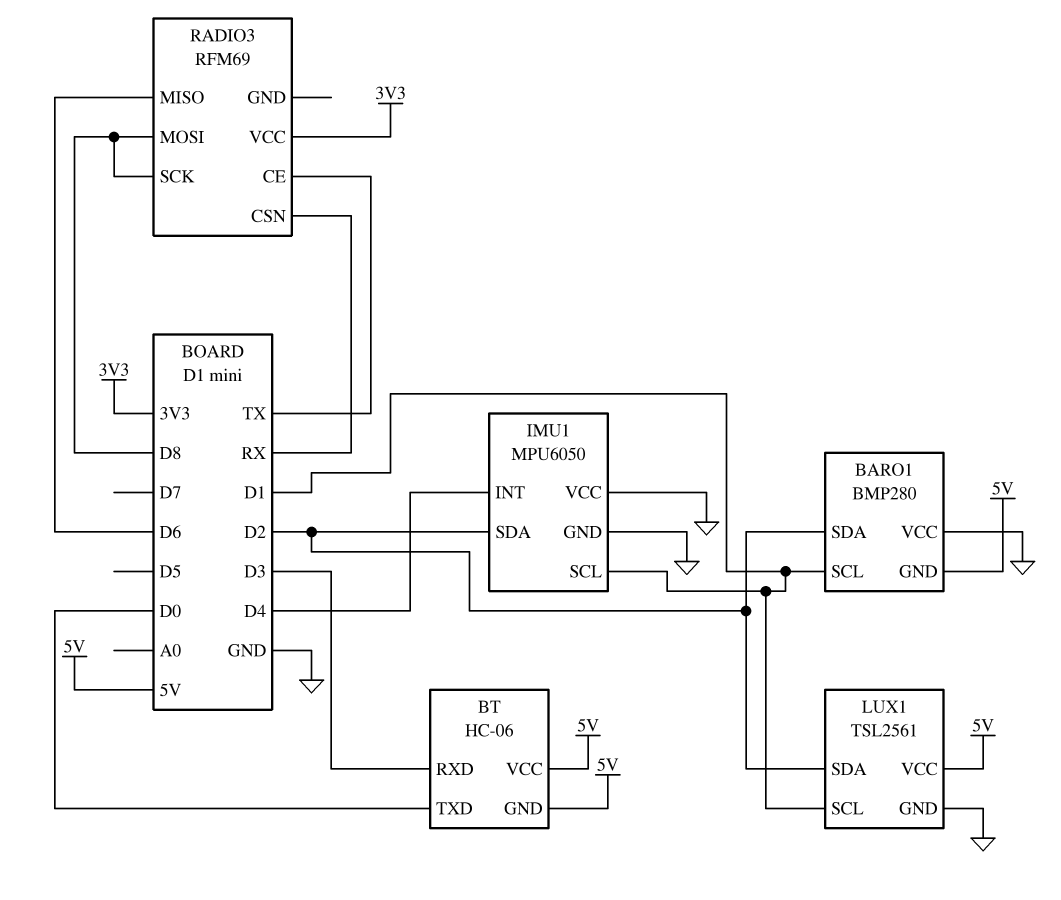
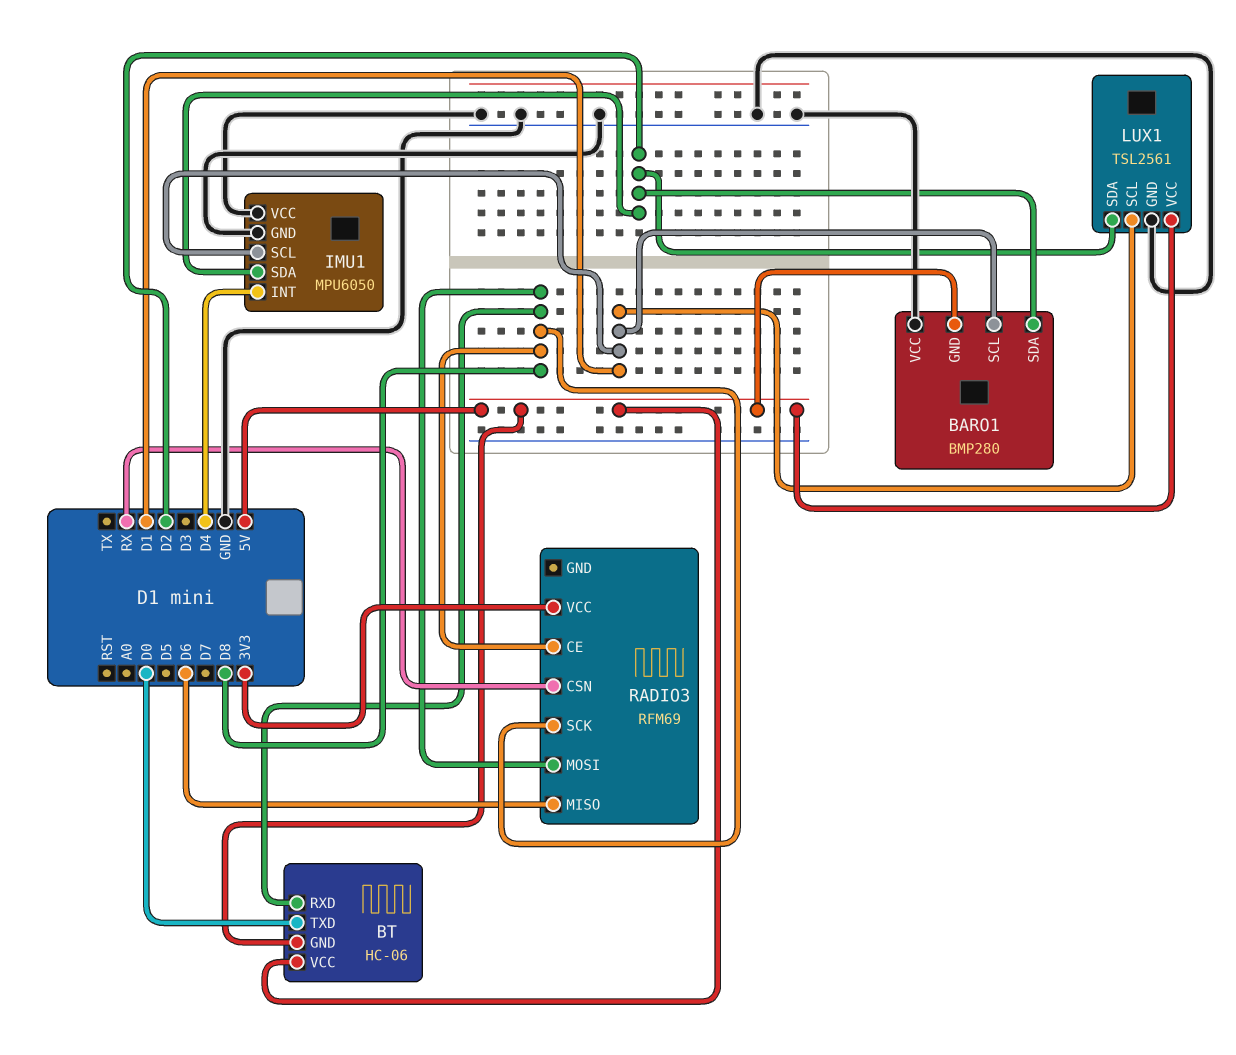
BT pin RXD: D3 -> D8
RADIO3 pin CE: TX -> D8

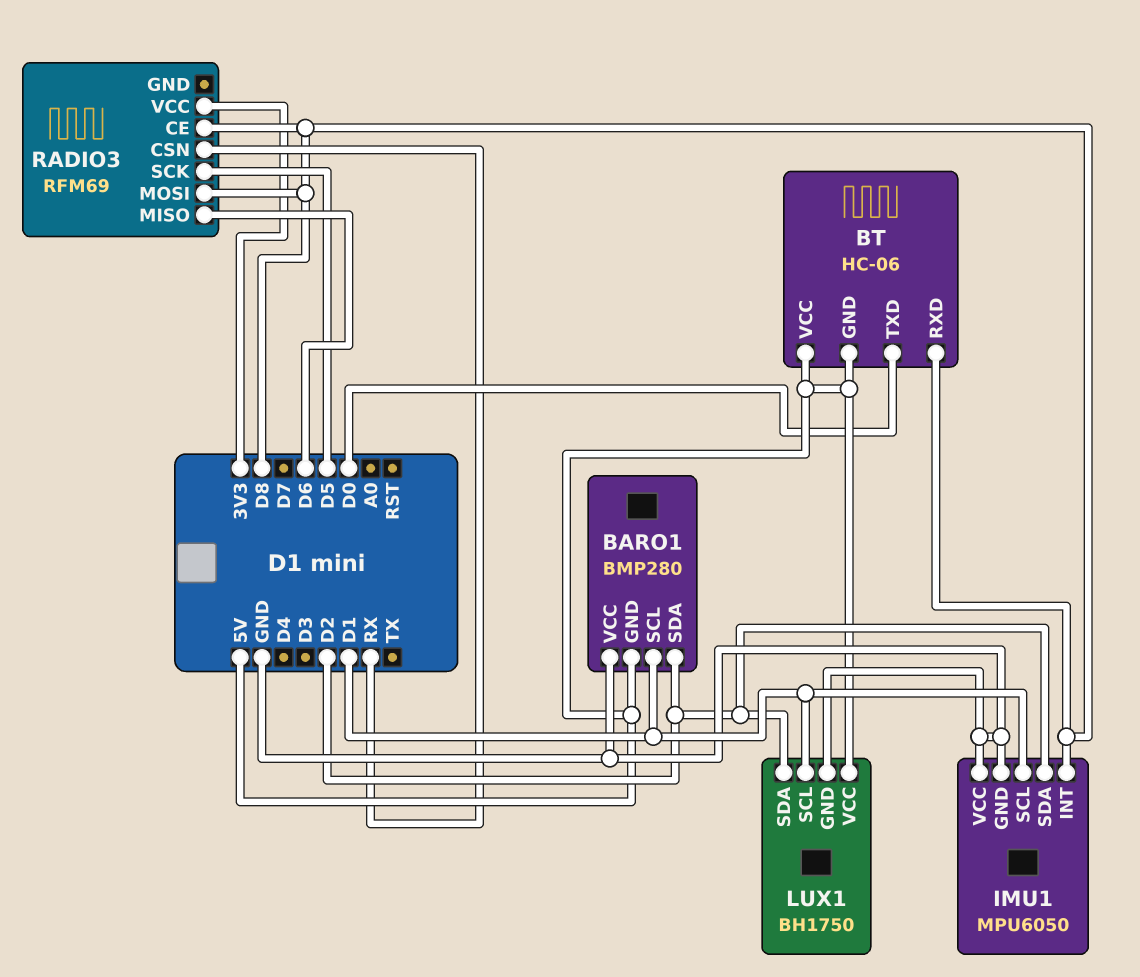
IMU1 pin INT: D4 -> D8
LUX1: TSL2561 -> BH1750
RADIO3 pin SCK: D8 -> D5

